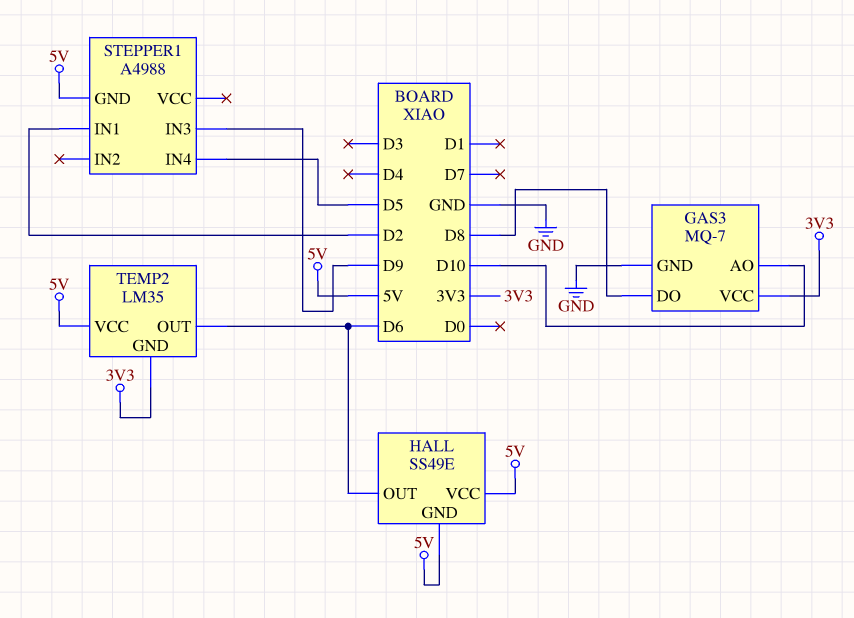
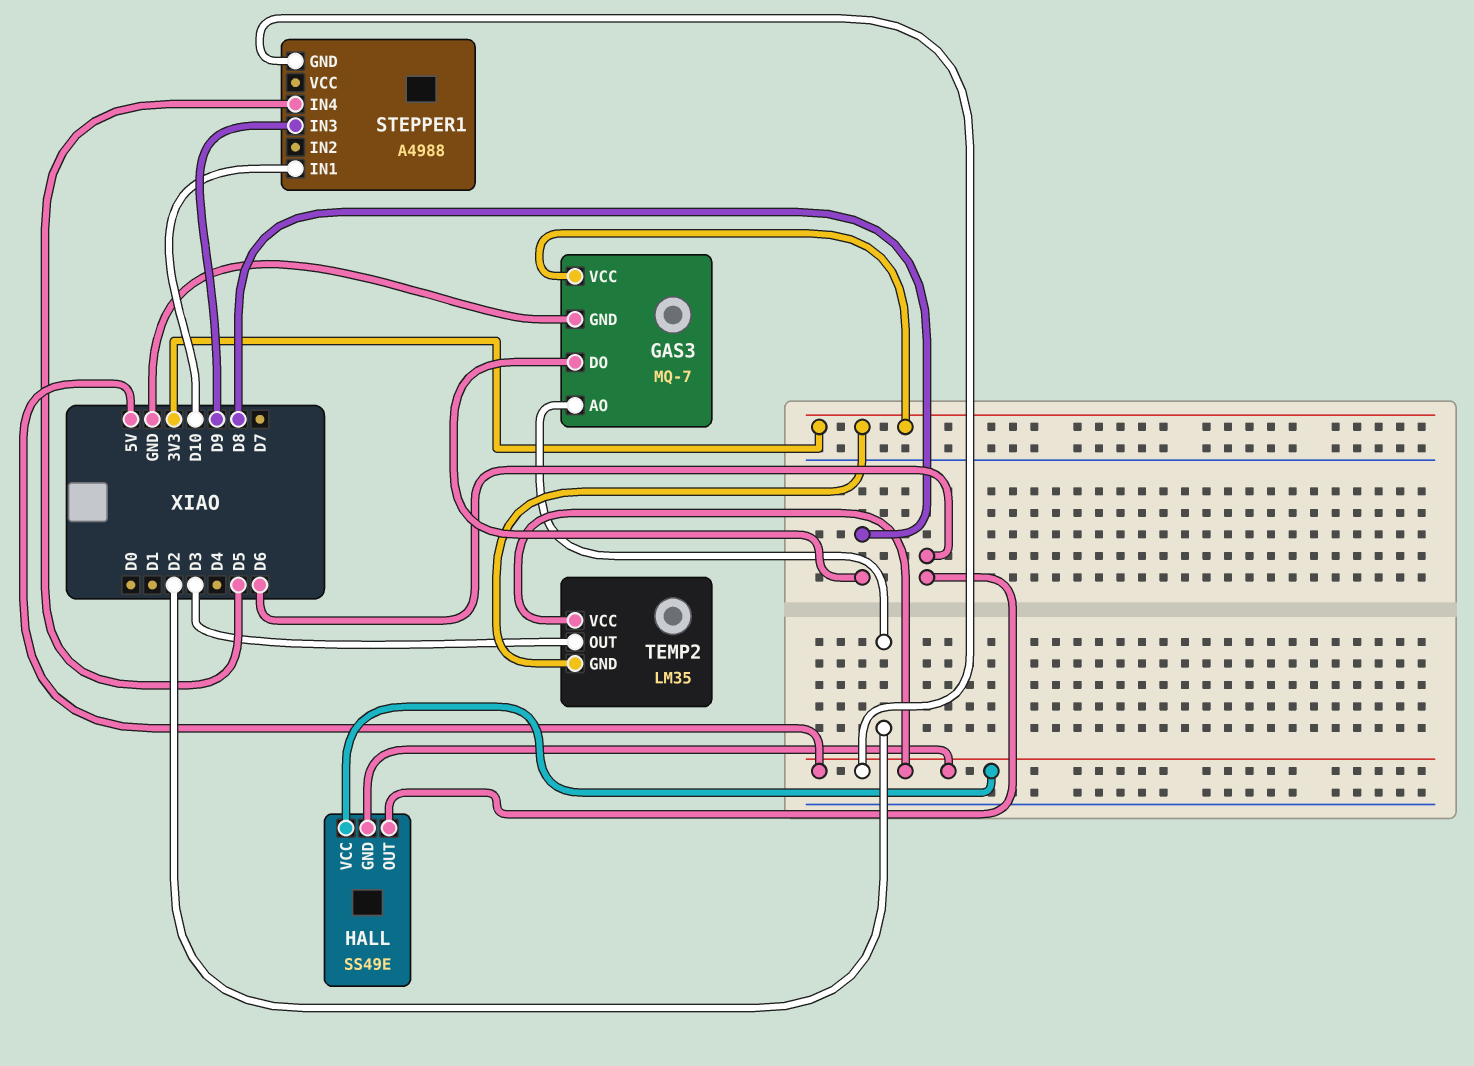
GAS3 pin AO: D10 -> D2
STEPPER1 pin IN1: D2 -> D10
TEMP2 pin OUT: D6 -> D3

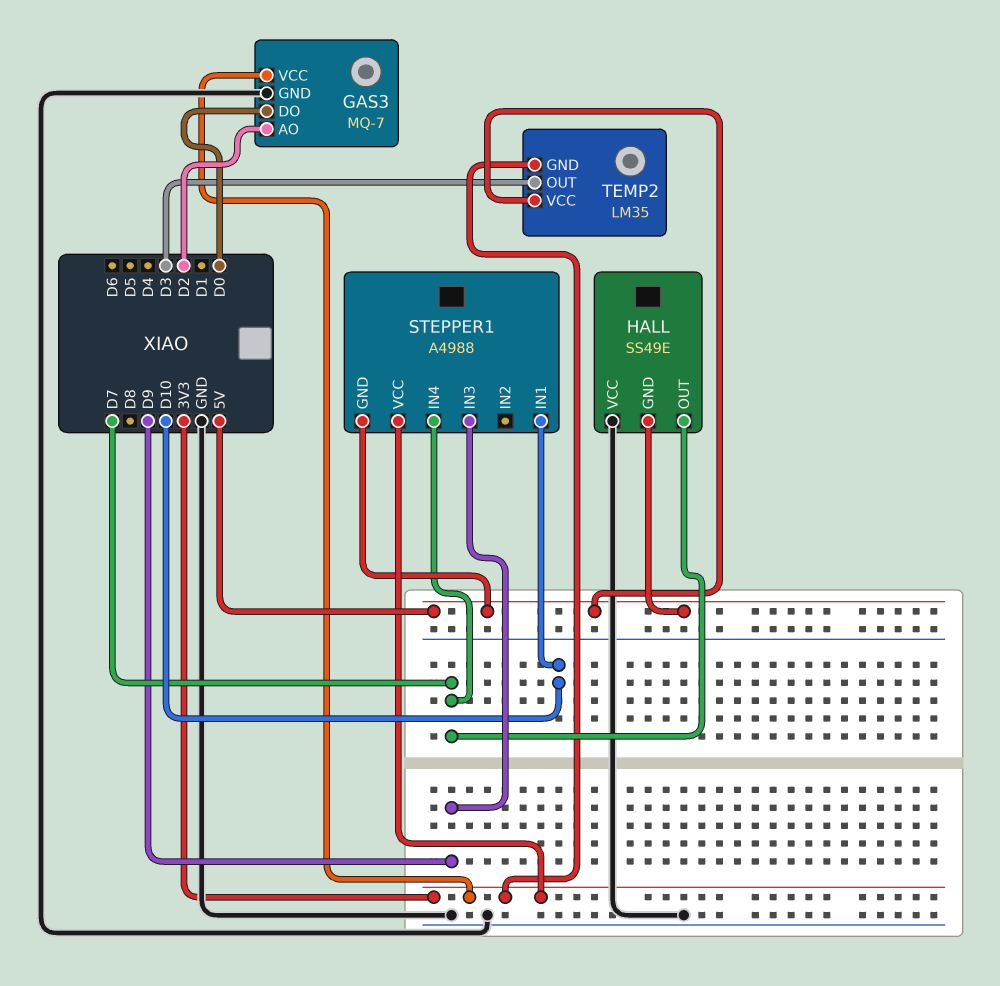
GAS3 pin DO: D8 -> D0
HALL pin OUT: D6 -> D7
HALL pin VCC: 5V -> GND
STEPPER1 pin IN4: D5 -> D7
STEPPER1 pin VCC: none -> 3V3

